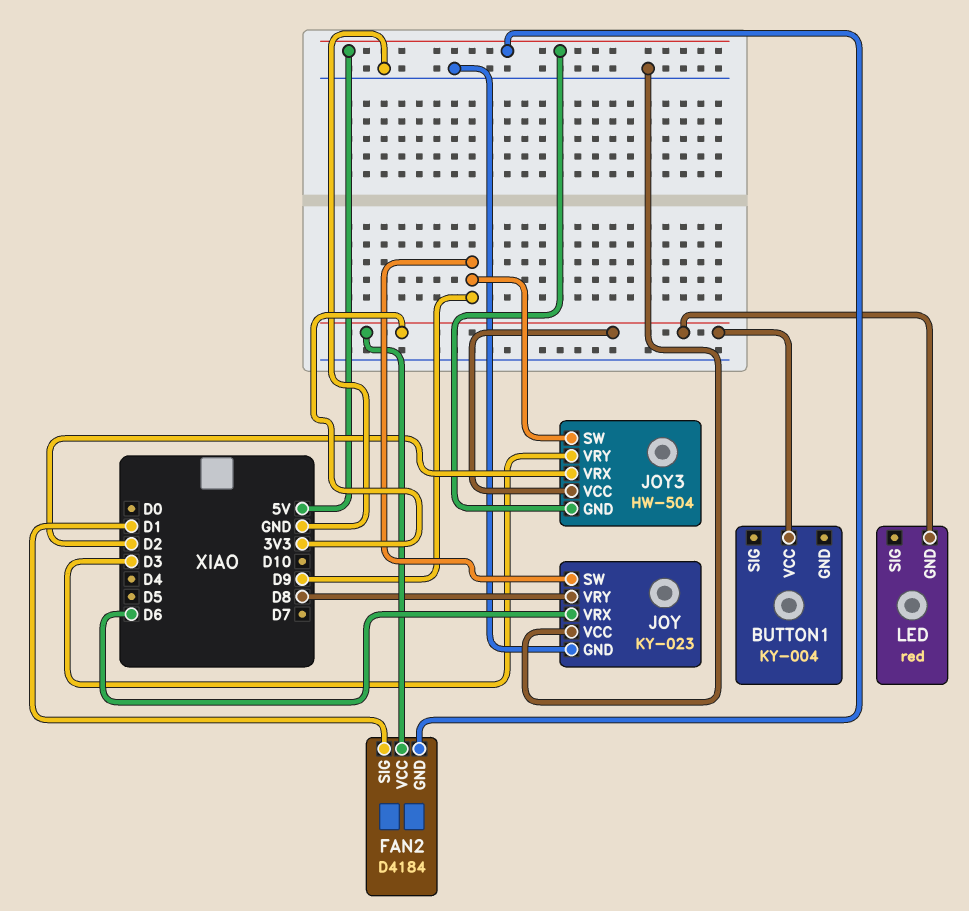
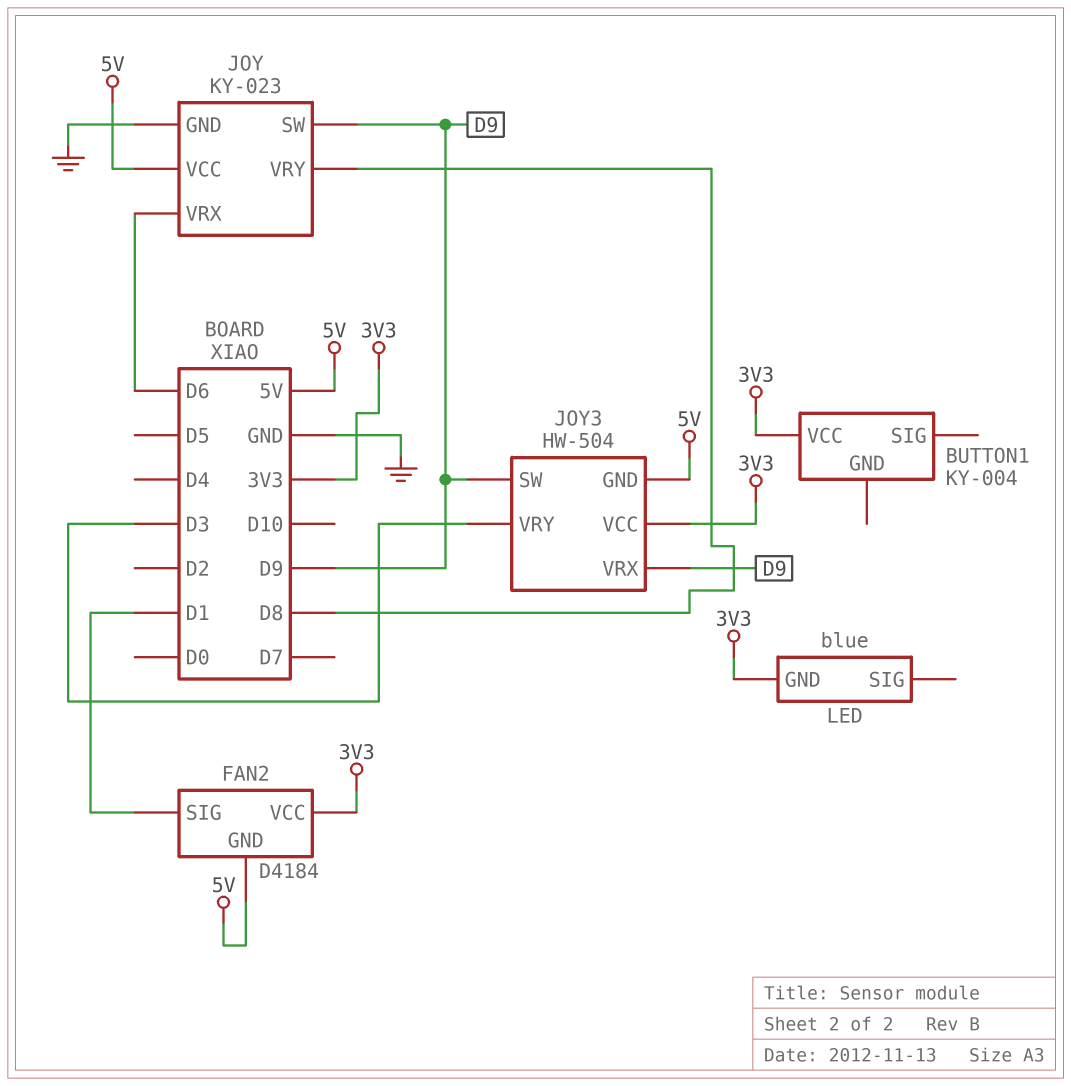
JOY pin VCC: GND -> 5V
JOY3 pin VRX: D2 -> D9
LED: red -> blue

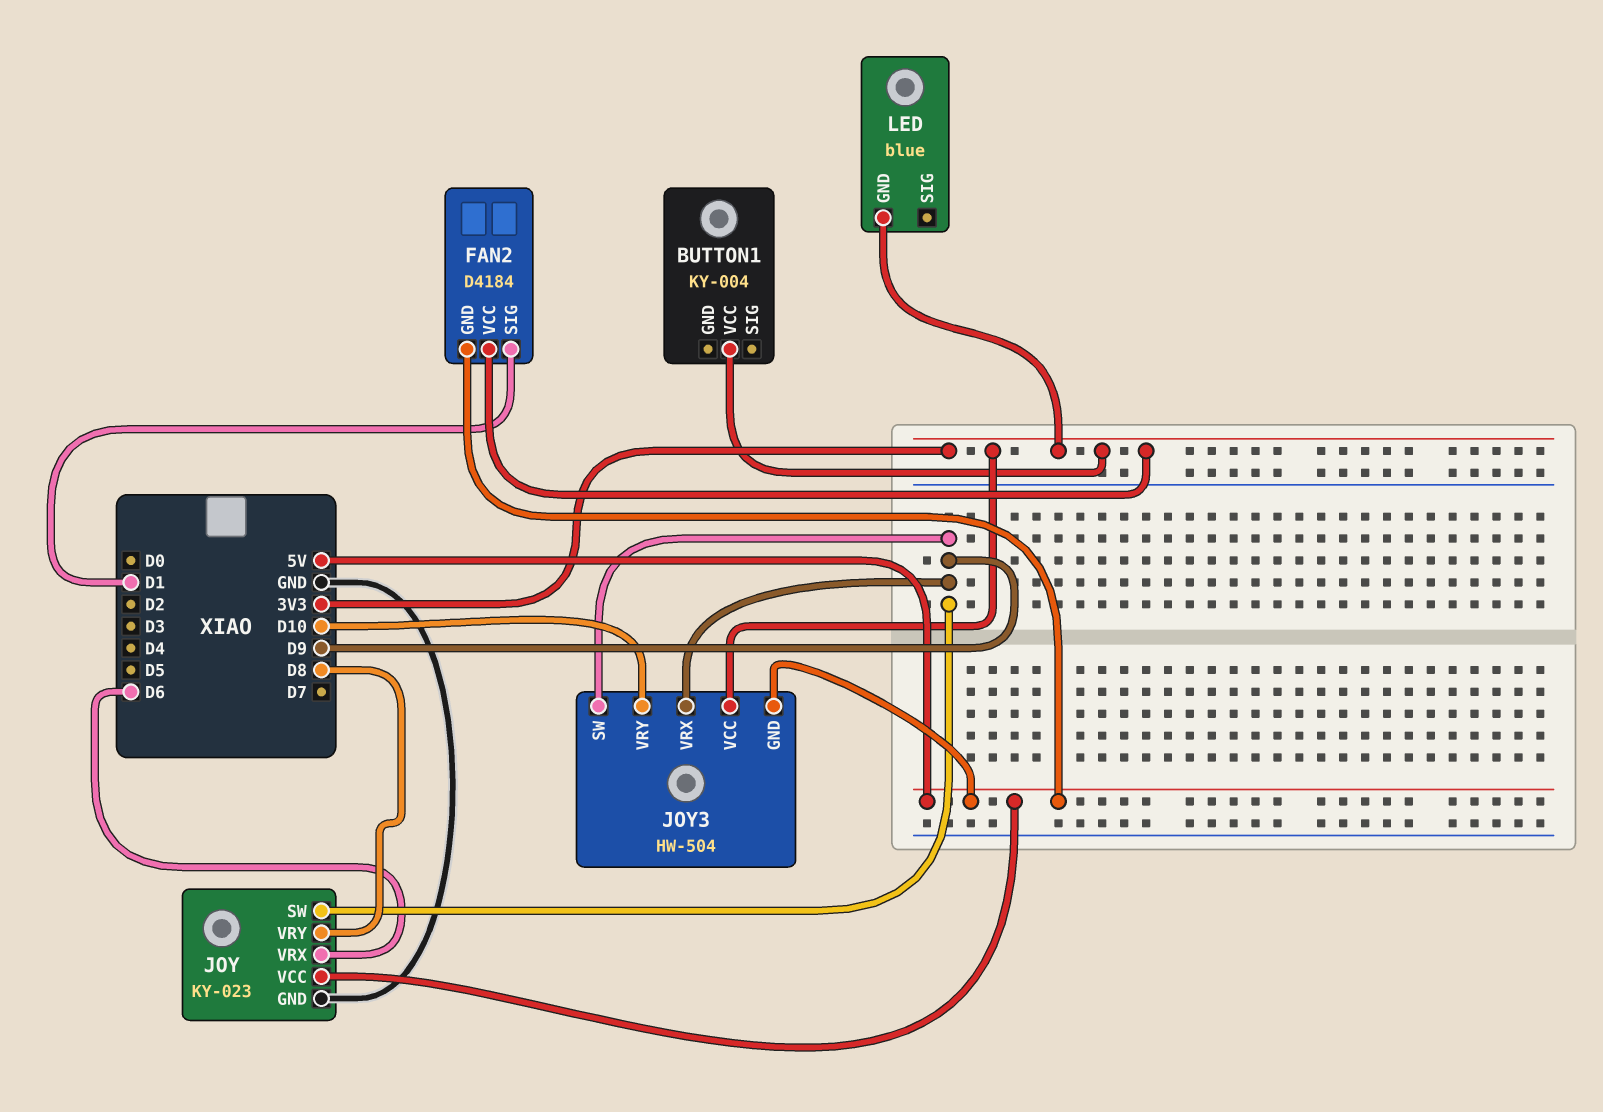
JOY3 pin VRY: D3 -> D10

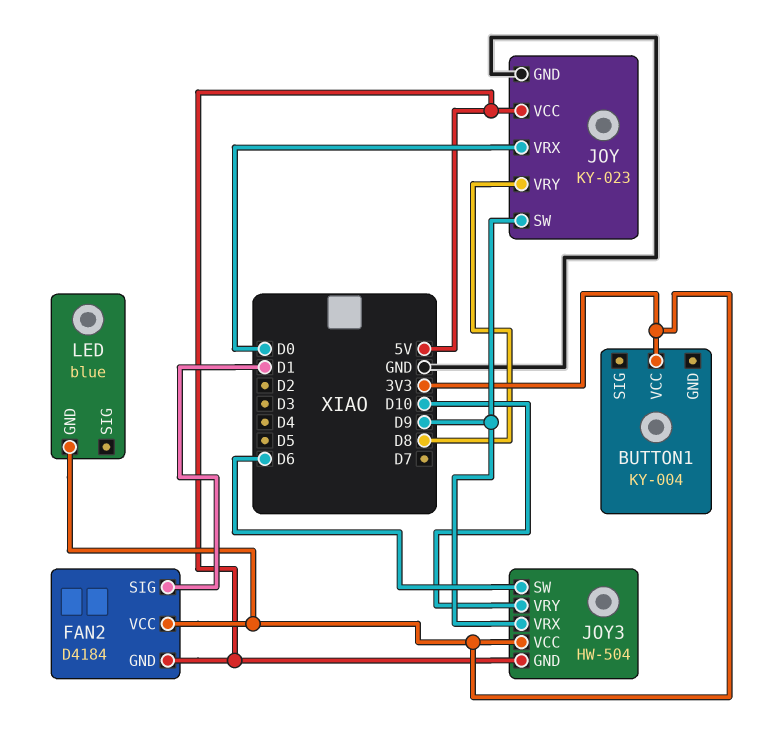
JOY pin VRX: D6 -> D0
JOY3 pin SW: D9 -> D6

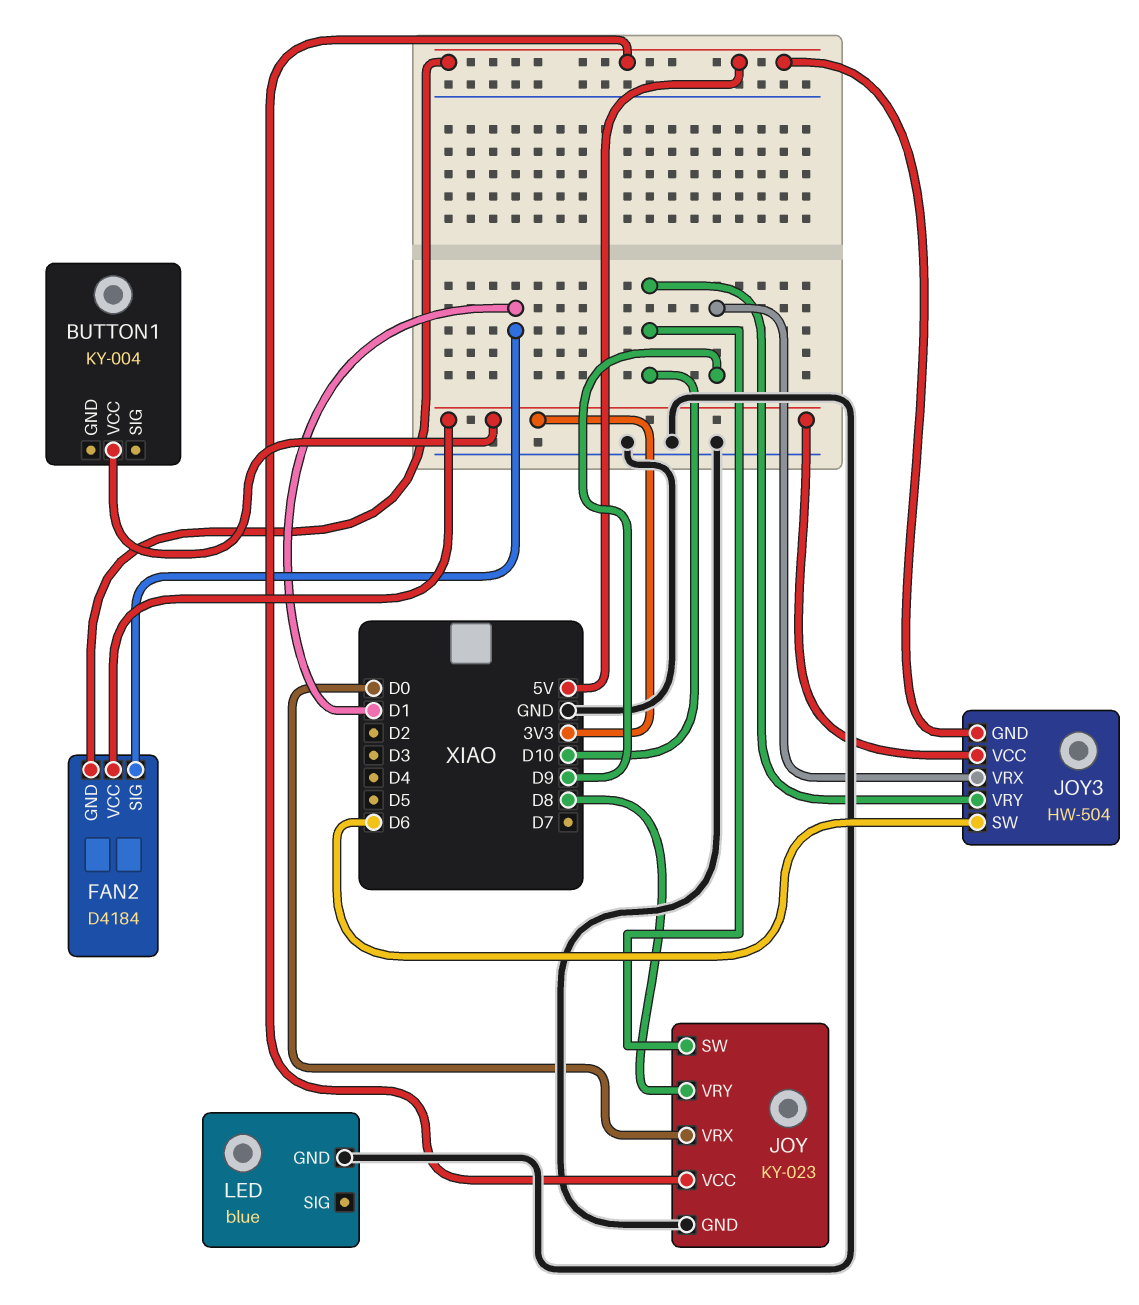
JOY pin SW: D9 -> D10
LED pin GND: 3V3 -> GND

